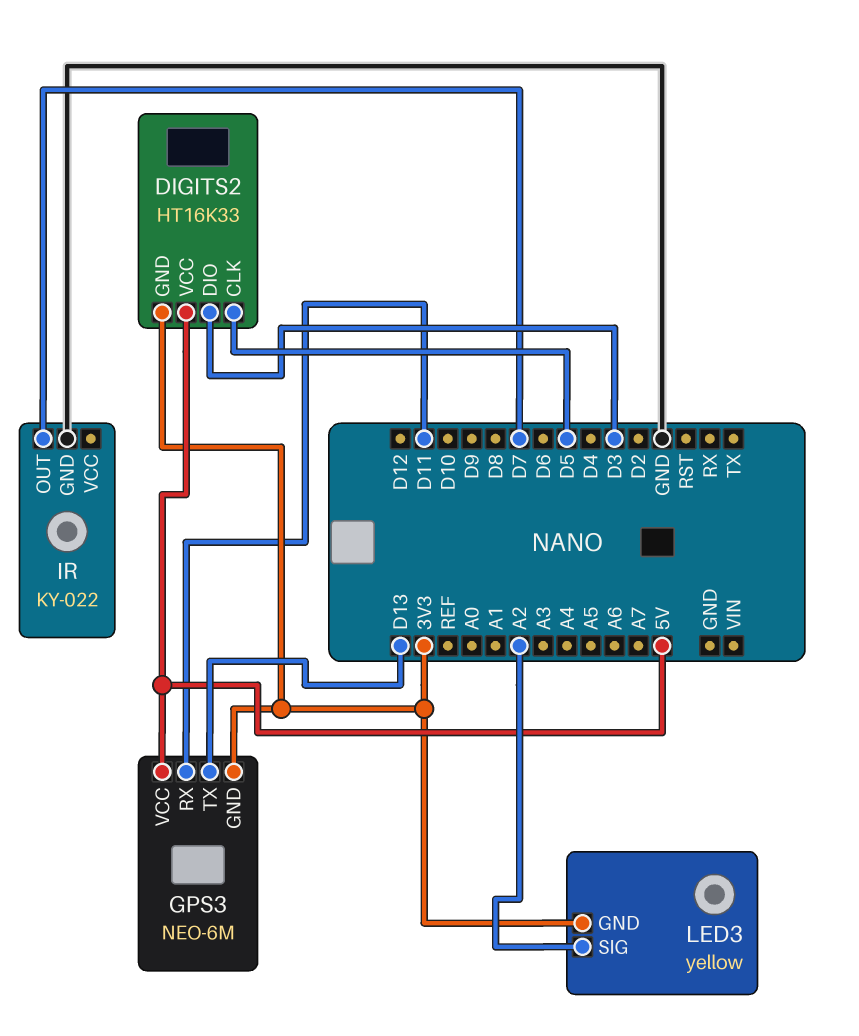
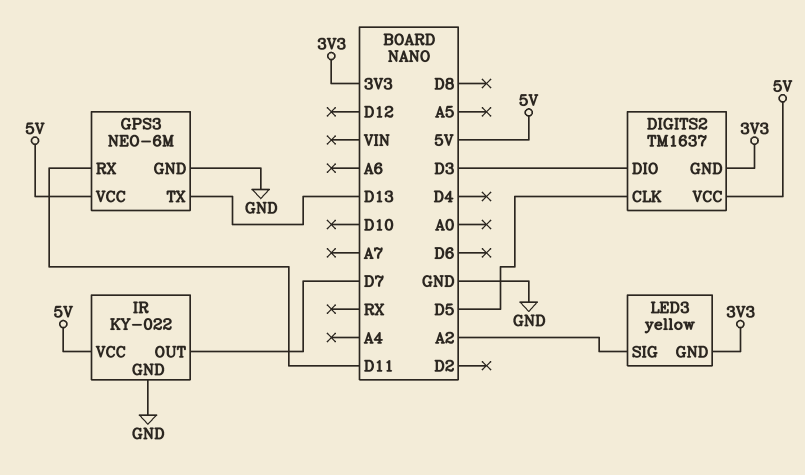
DIGITS2: HT16K33 -> TM1637
GPS3 pin GND: 3V3 -> GND
IR pin VCC: none -> 5V

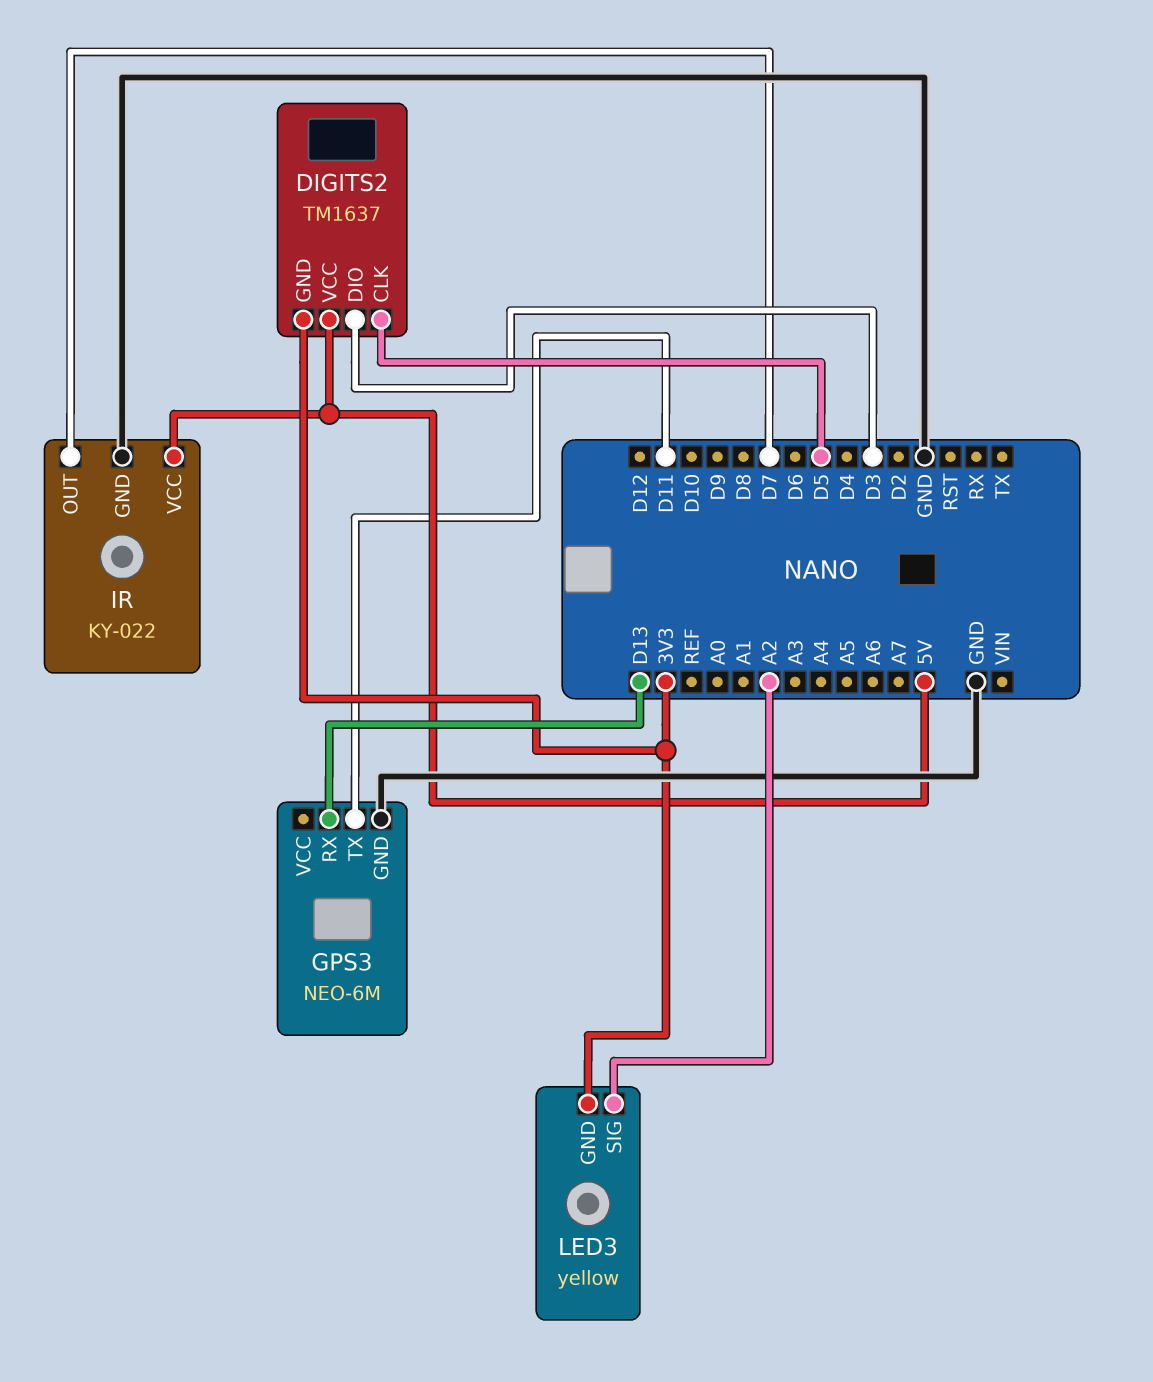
GPS3 pin RX: D11 -> D13
GPS3 pin TX: D13 -> D11
GPS3 pin VCC: 5V -> none

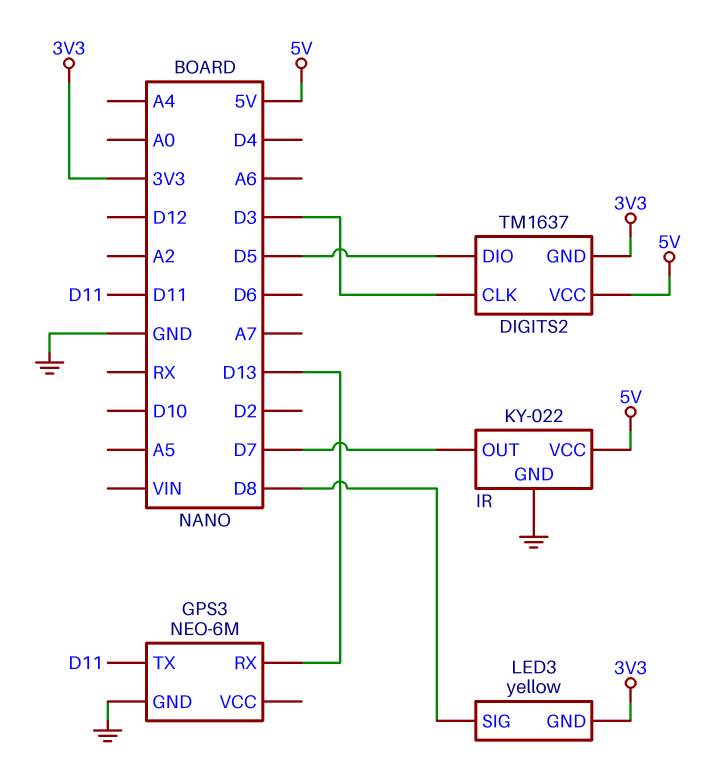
DIGITS2 pin CLK: D5 -> D3
DIGITS2 pin DIO: D3 -> D5
LED3 pin SIG: A2 -> D8

